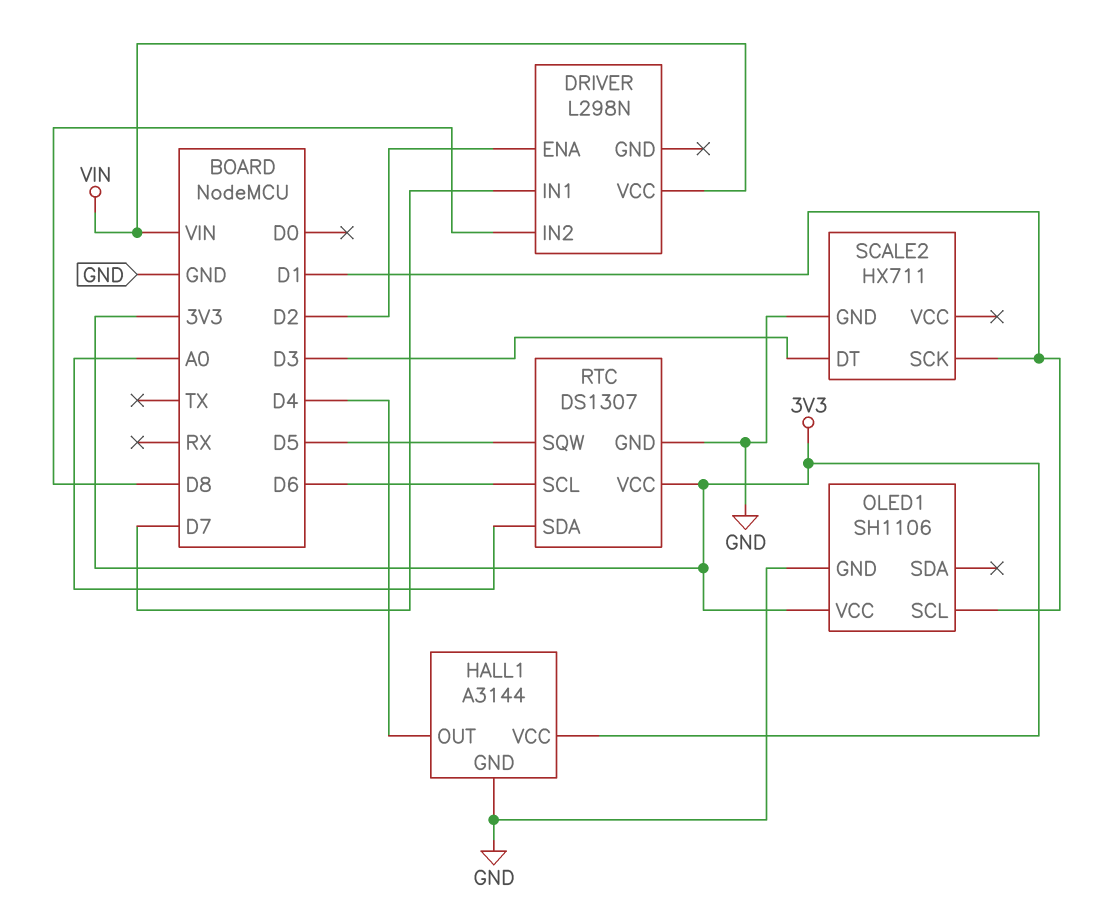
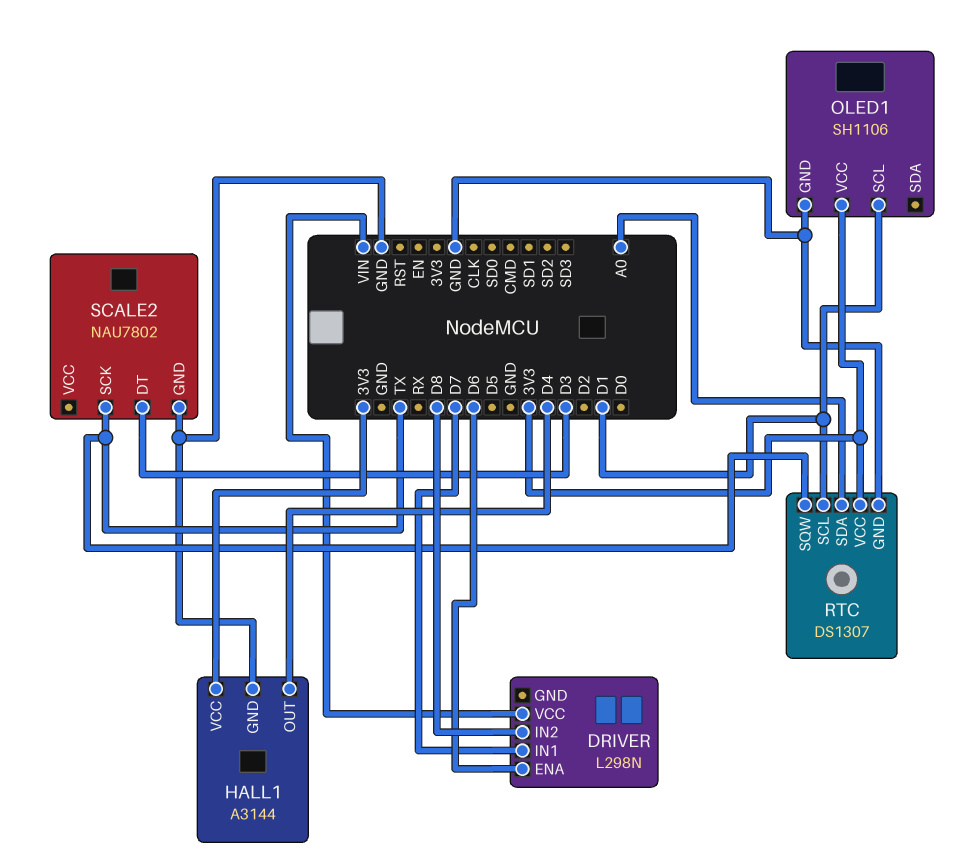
DRIVER pin ENA: D2 -> D6
RTC pin SCL: D6 -> D1
RTC pin SQW: D5 -> TX
SCALE2: HX711 -> NAU7802
SCALE2 pin SCK: D1 -> TX

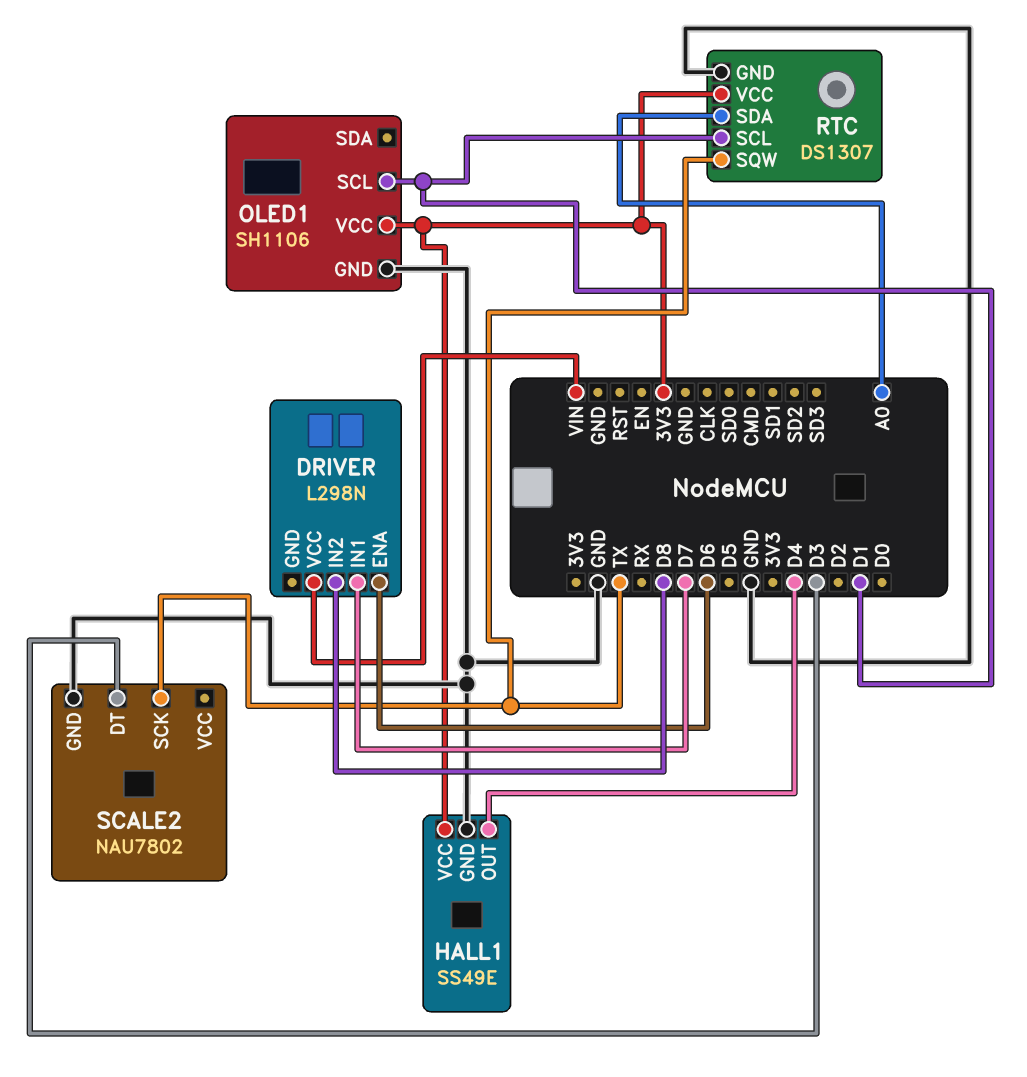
HALL1: A3144 -> SS49E

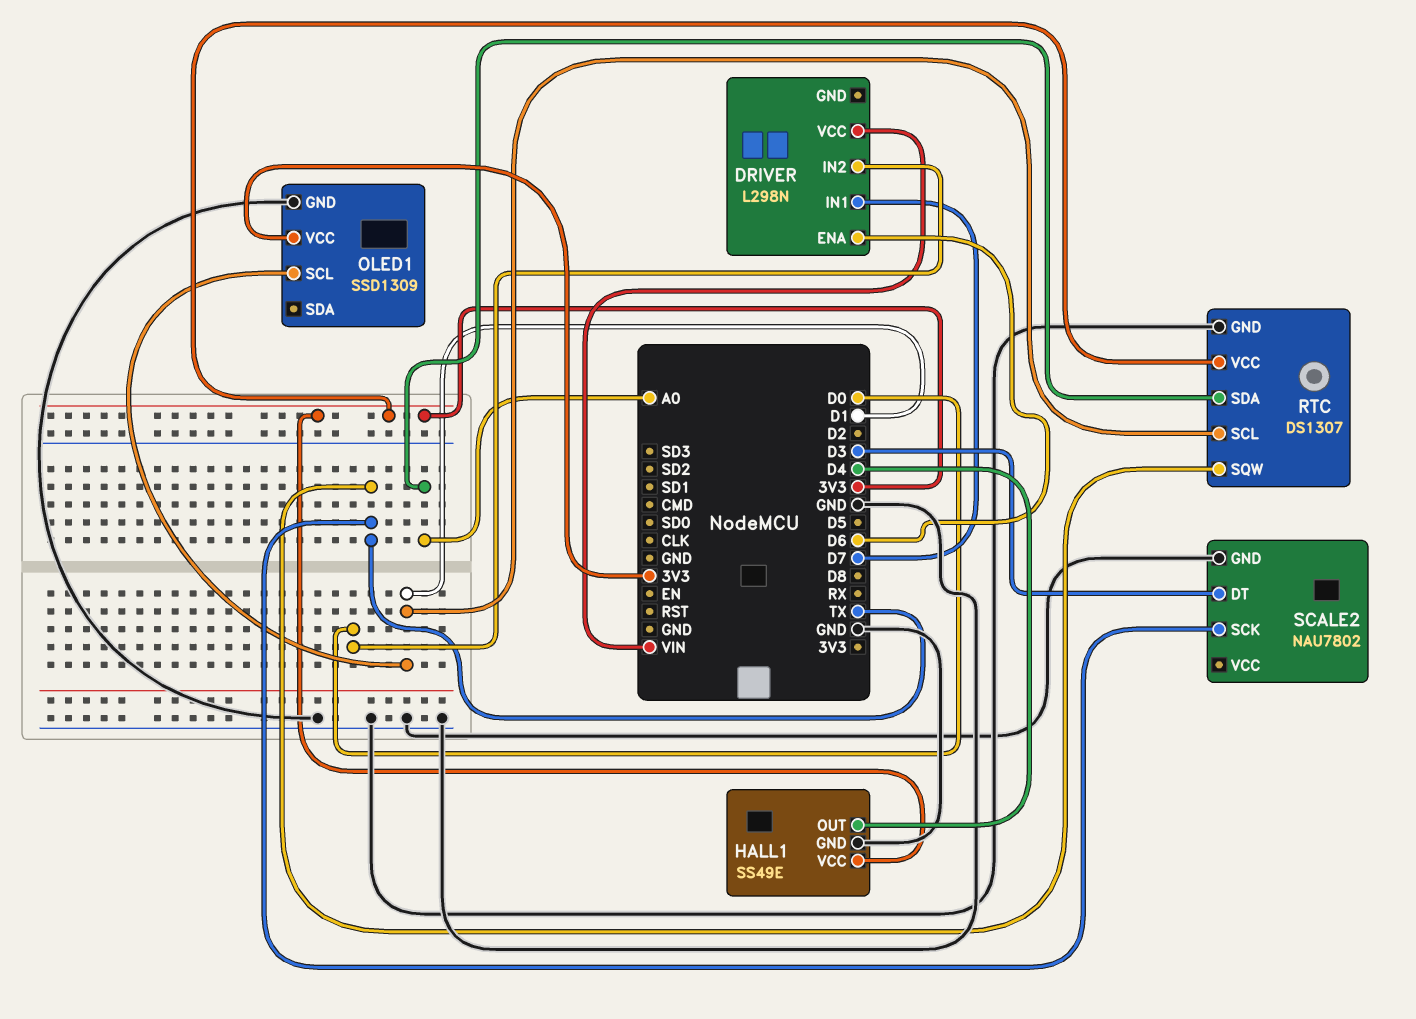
DRIVER pin IN2: D8 -> D0
OLED1: SH1106 -> SSD1309

